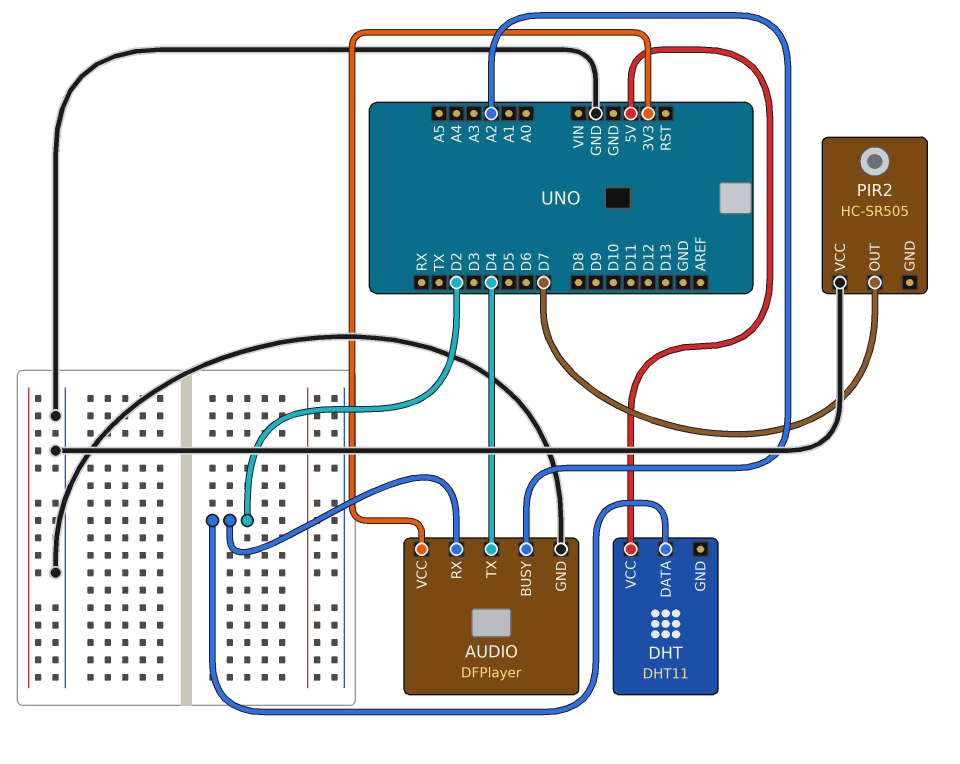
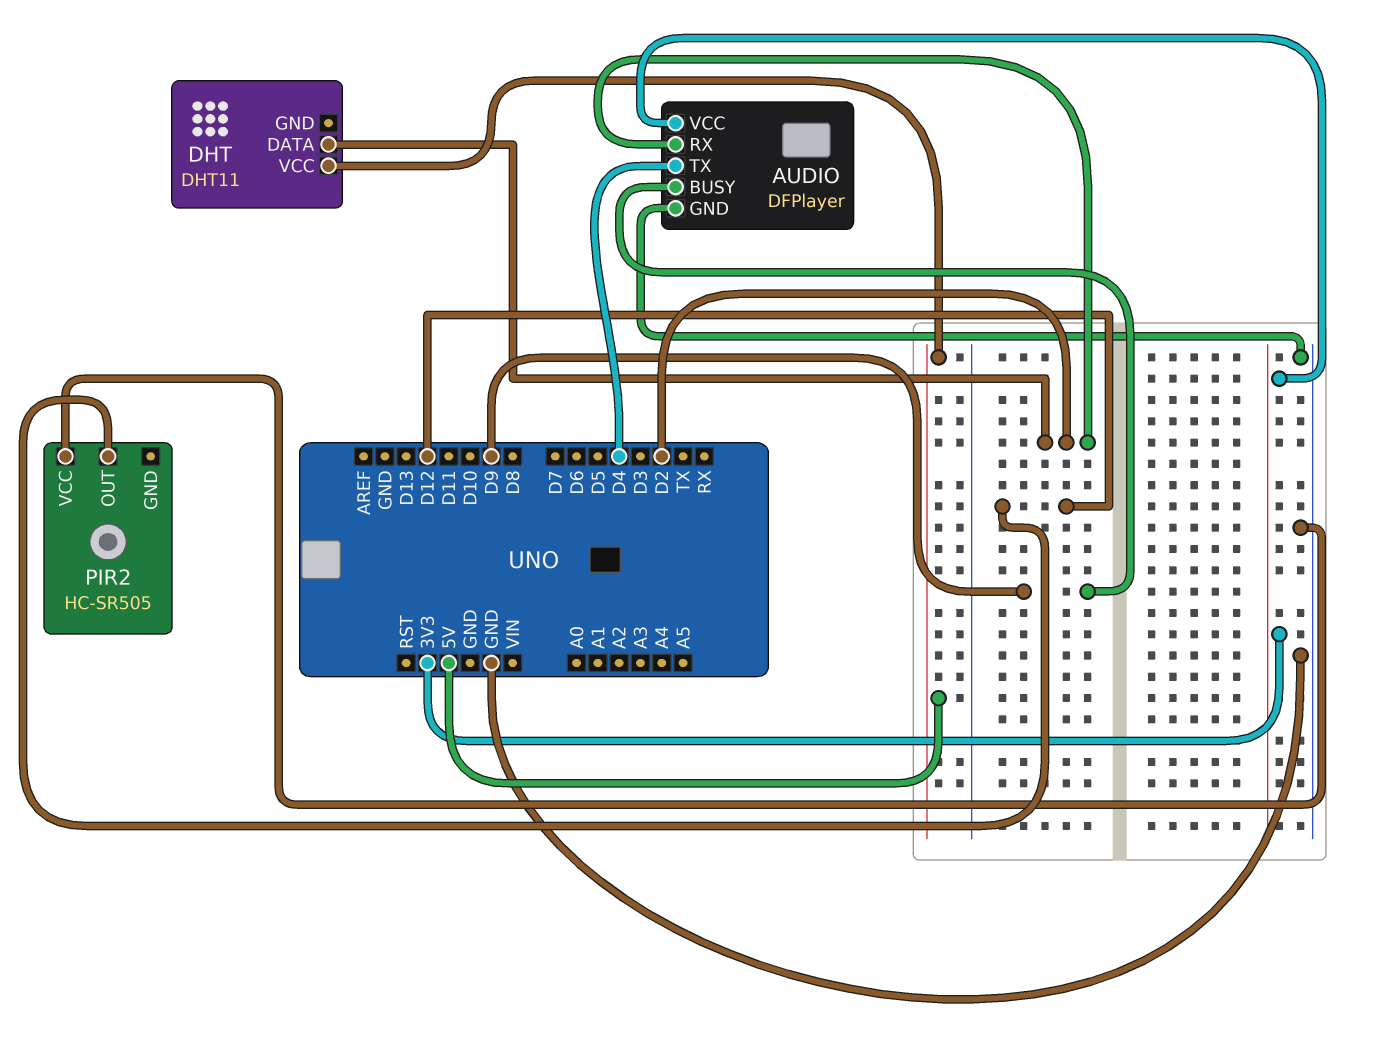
AUDIO pin BUSY: A2 -> D9
PIR2 pin OUT: D7 -> D12

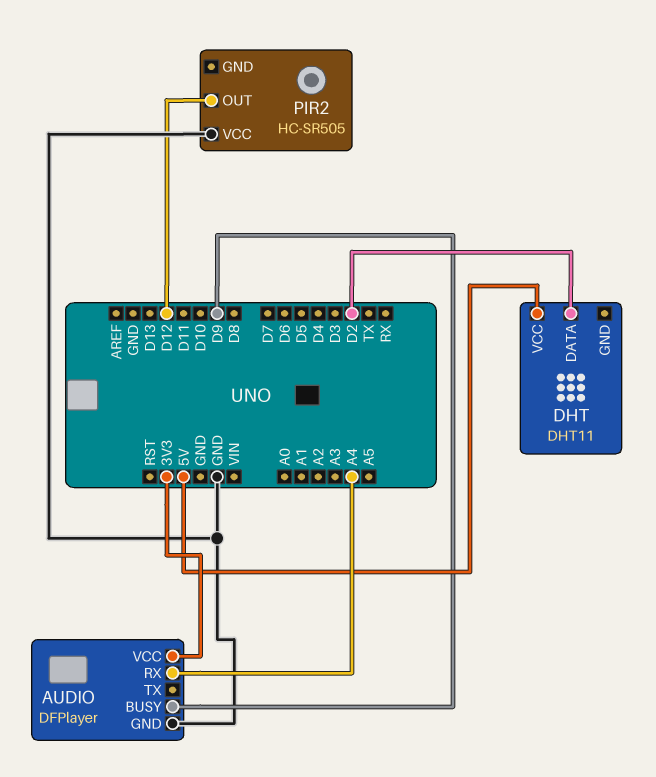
AUDIO pin RX: D2 -> A4
AUDIO pin TX: D4 -> none

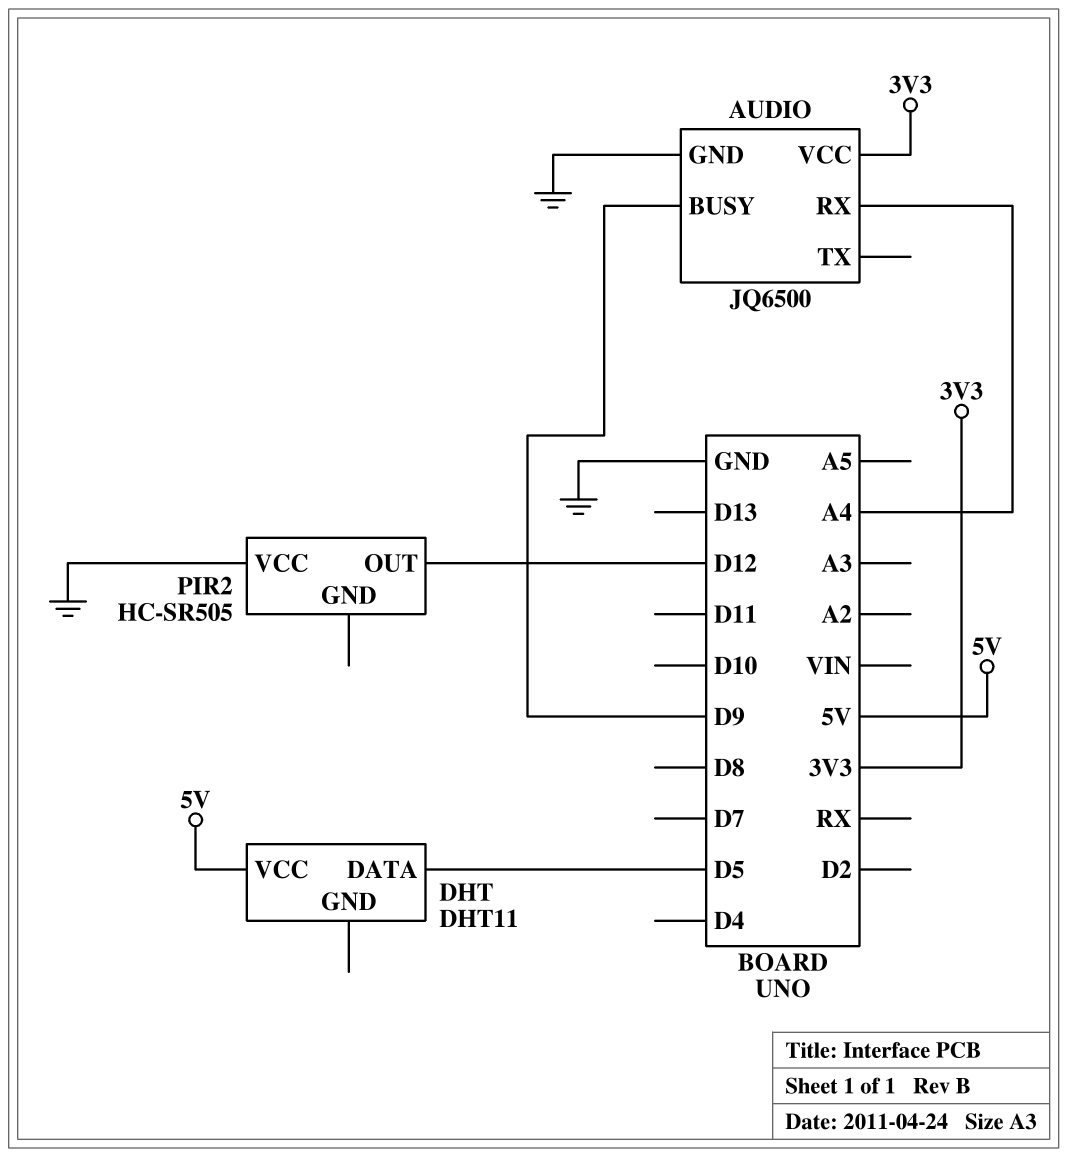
AUDIO: DFPlayer -> JQ6500
DHT pin DATA: D2 -> D5

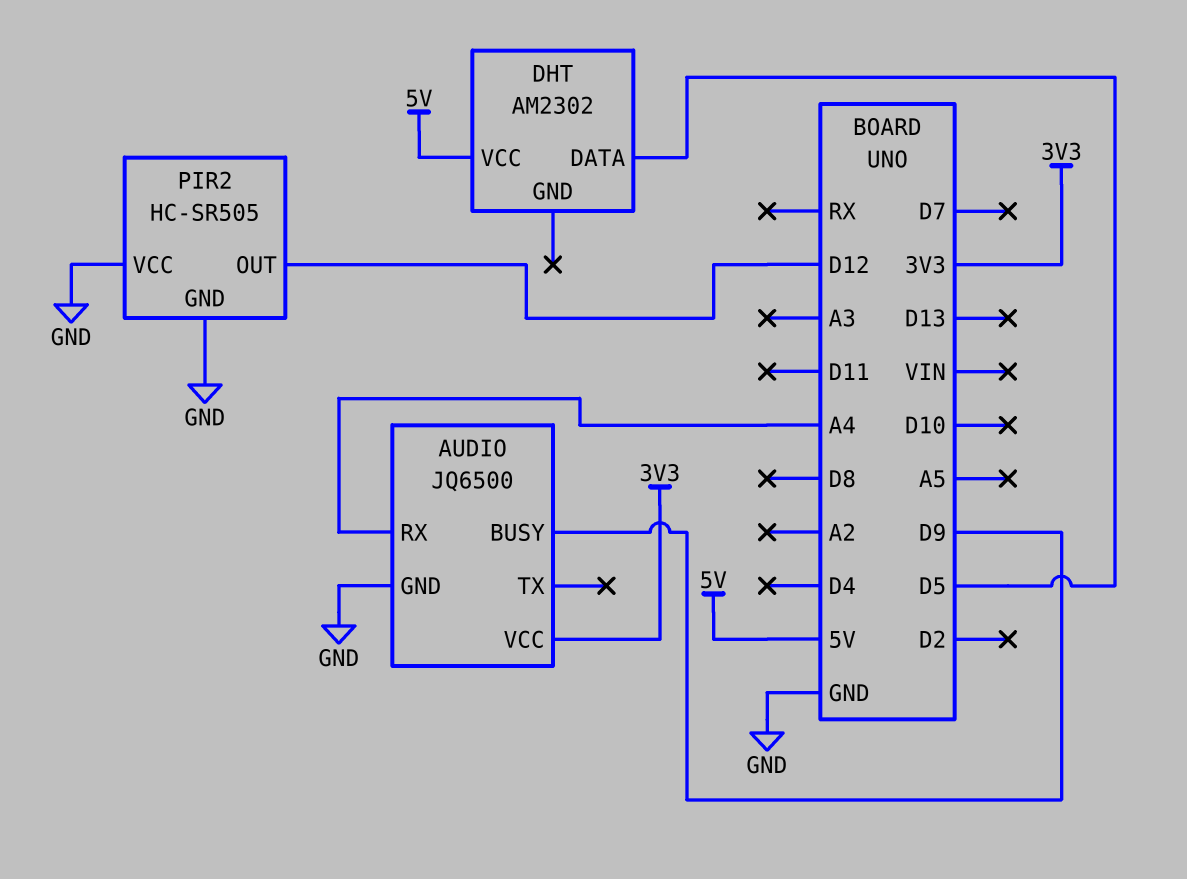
DHT: DHT11 -> AM2302
PIR2 pin GND: none -> GND

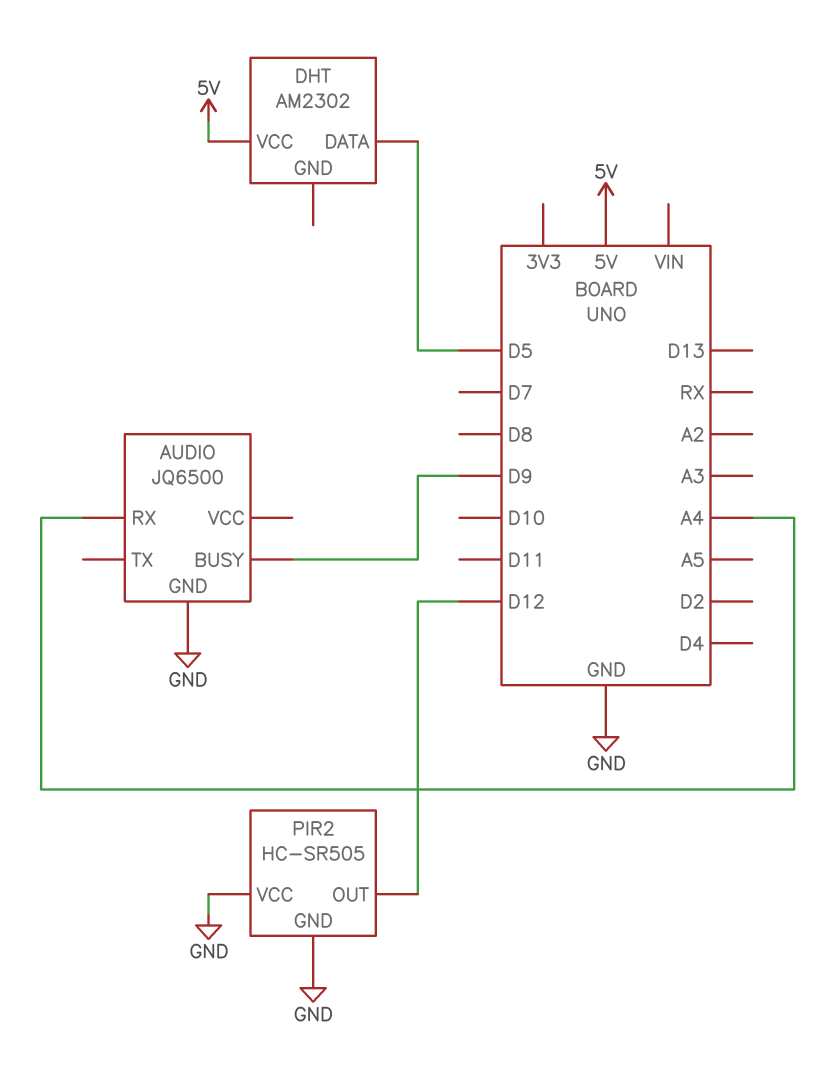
AUDIO pin VCC: 3V3 -> none

